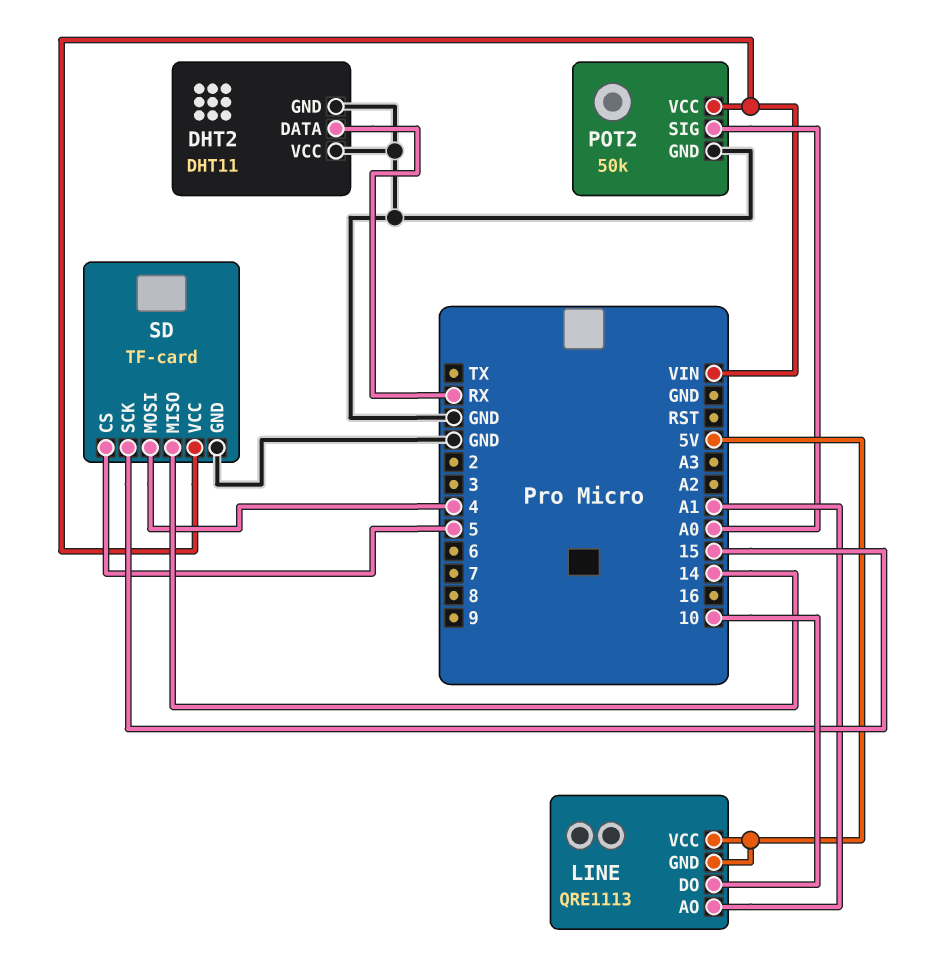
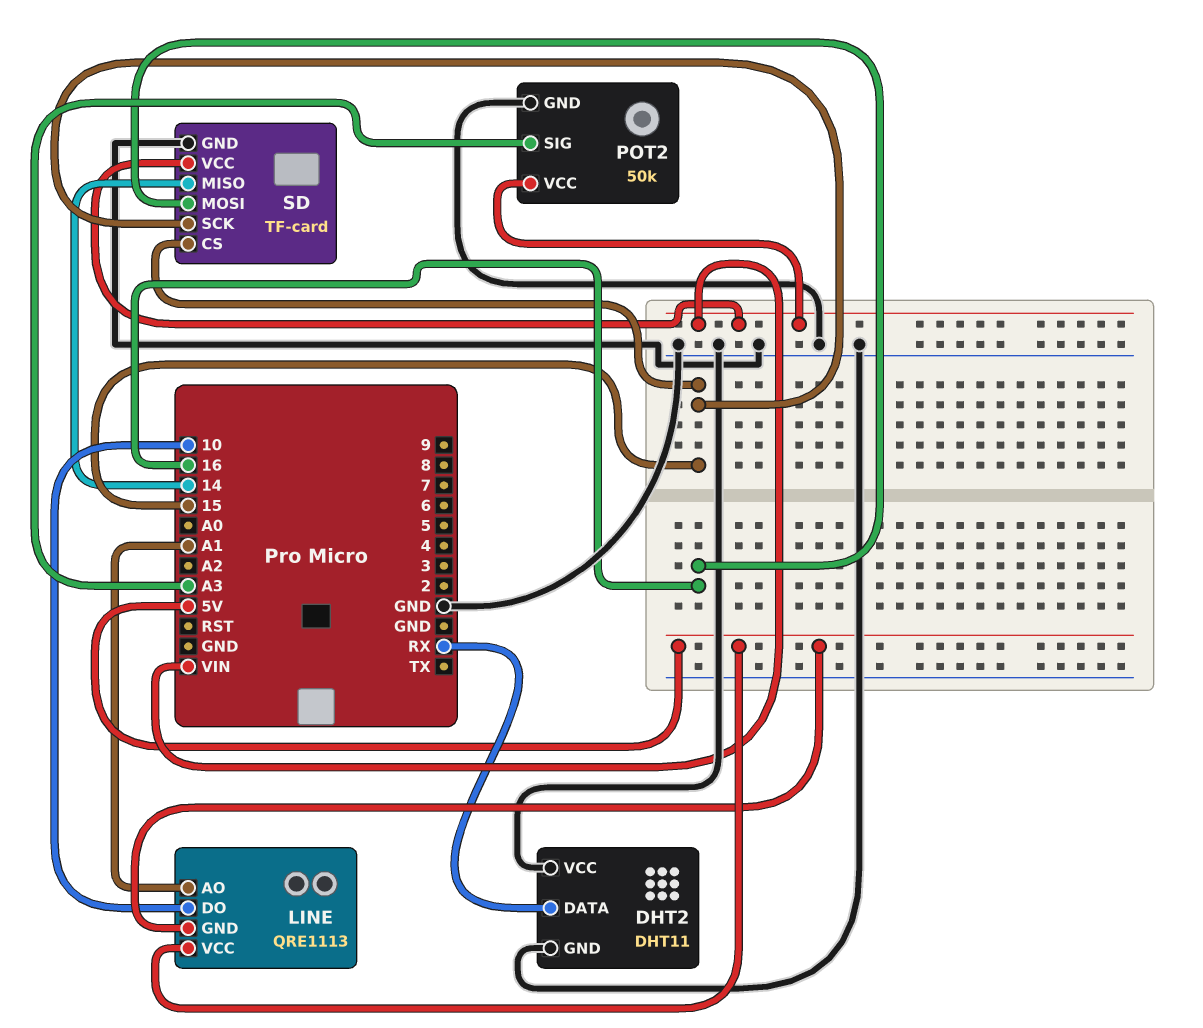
POT2 pin SIG: A0 -> A3
SD pin CS: 5 -> 15
SD pin MOSI: 4 -> 16

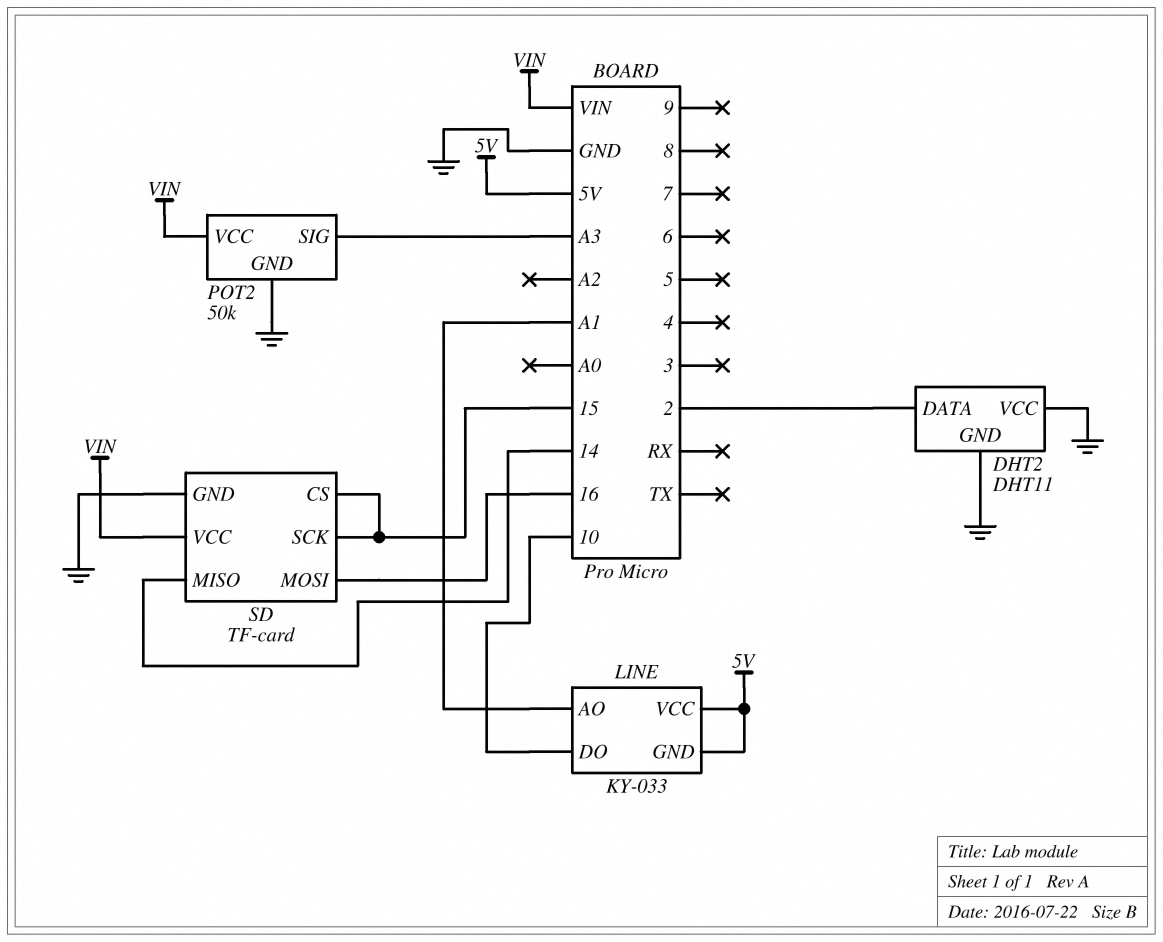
DHT2 pin DATA: RX -> 2
LINE: QRE1113 -> KY-033

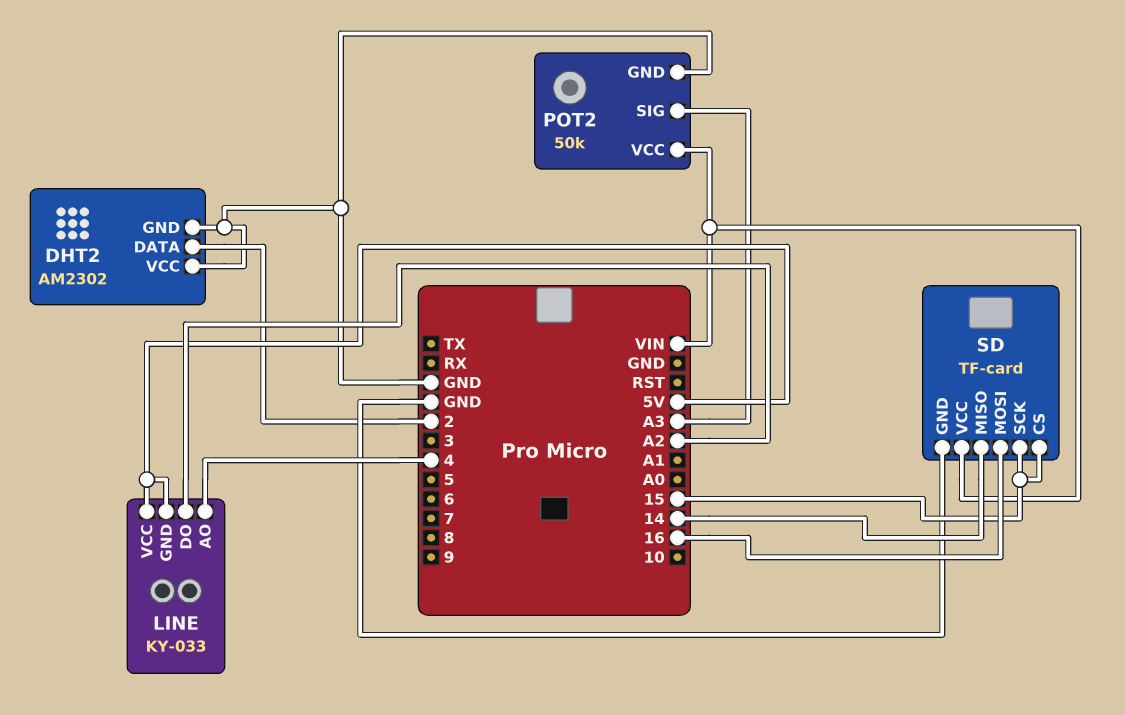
DHT2: DHT11 -> AM2302
LINE pin AO: A1 -> 4
LINE pin DO: 10 -> A2

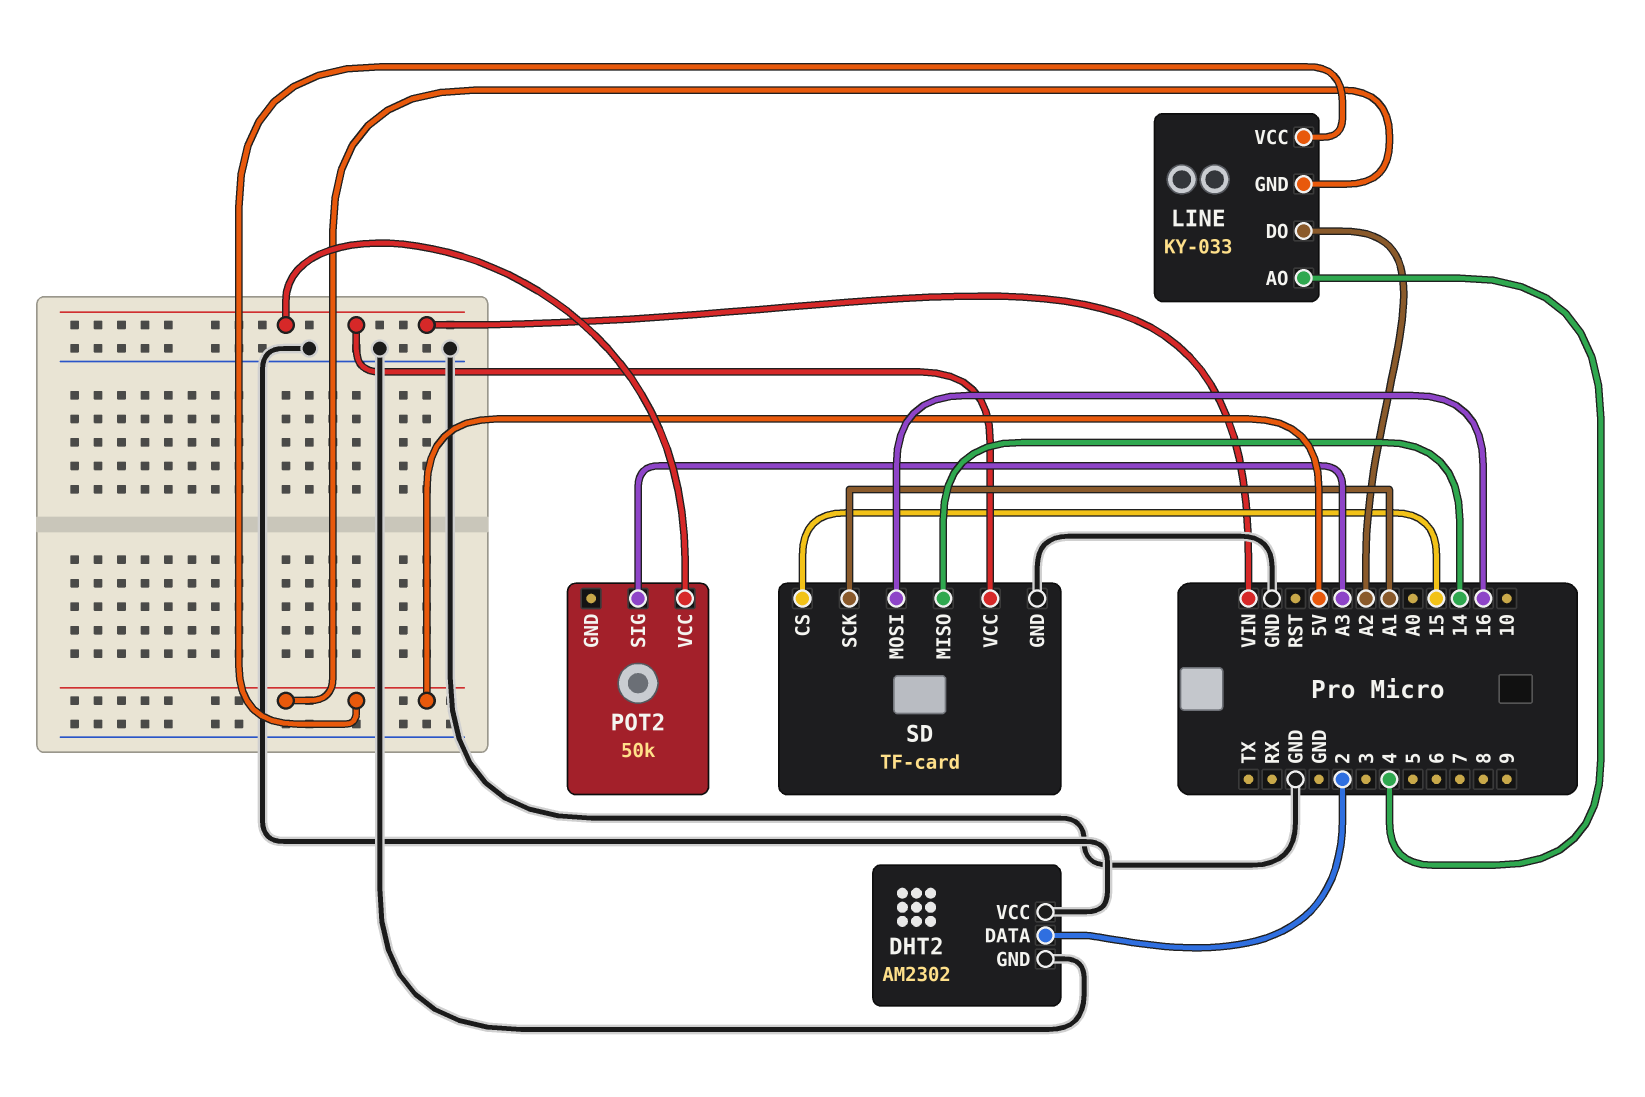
POT2 pin GND: GND -> none
SD pin SCK: 15 -> A1

